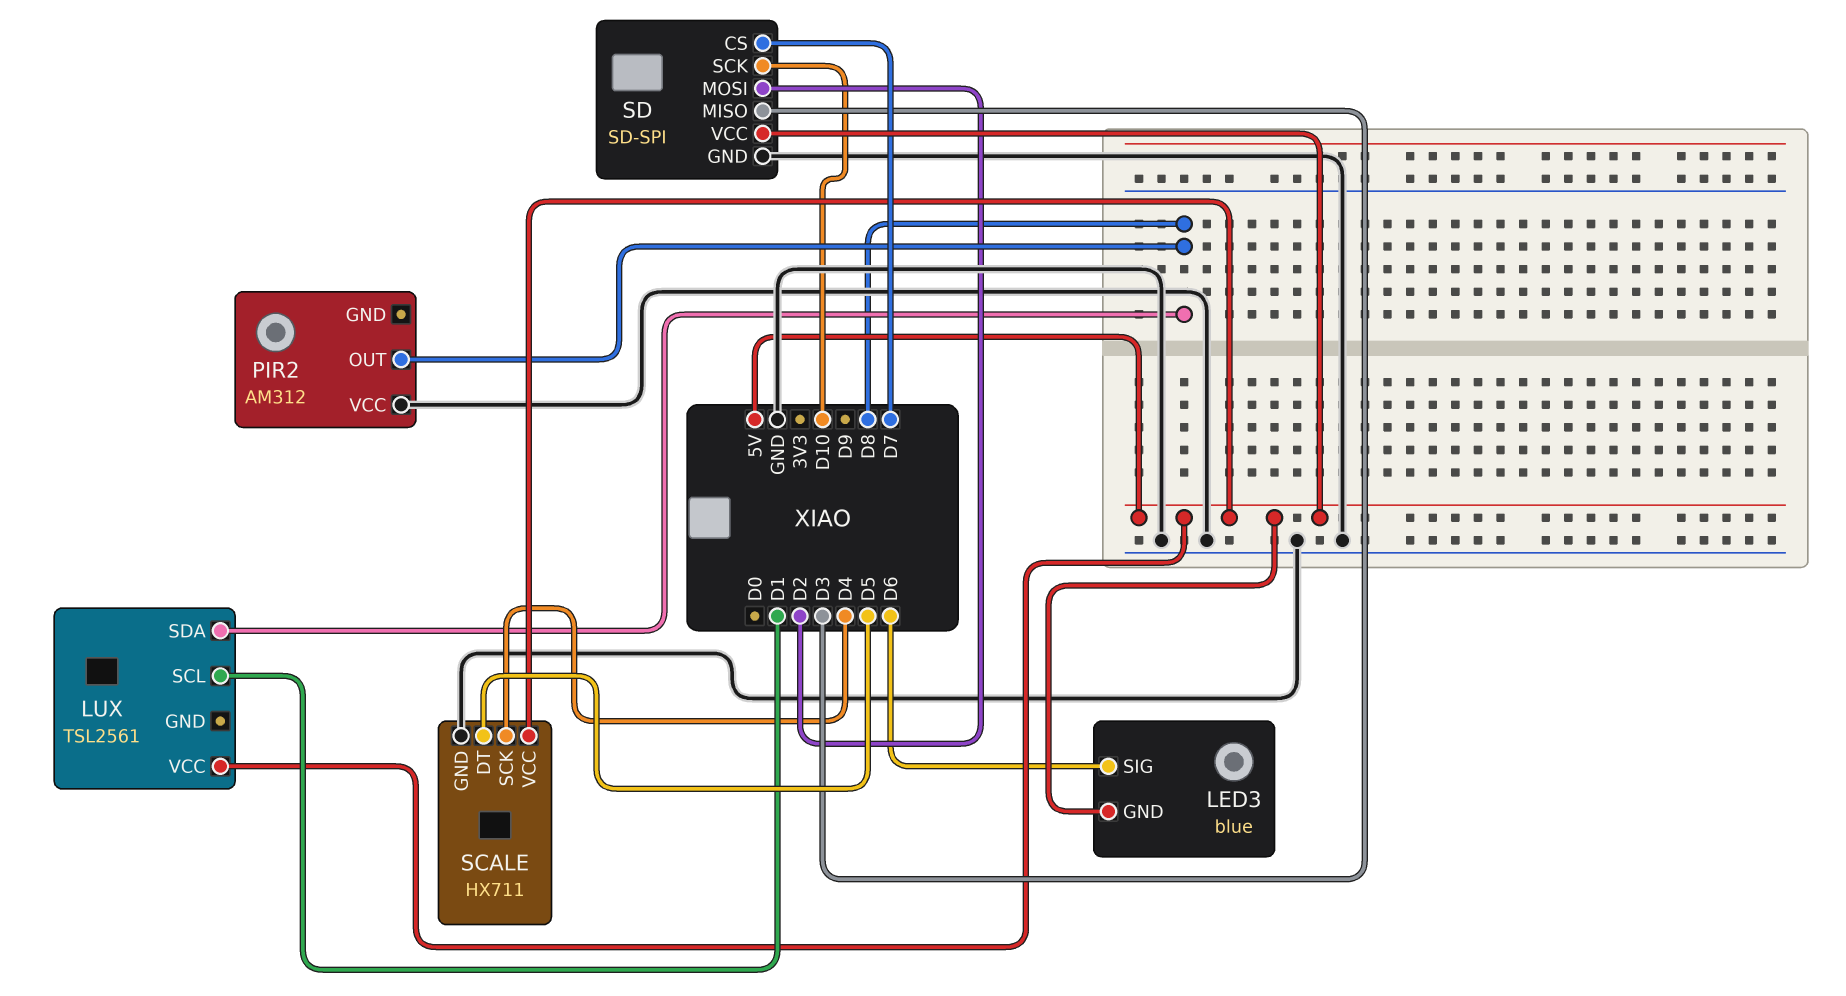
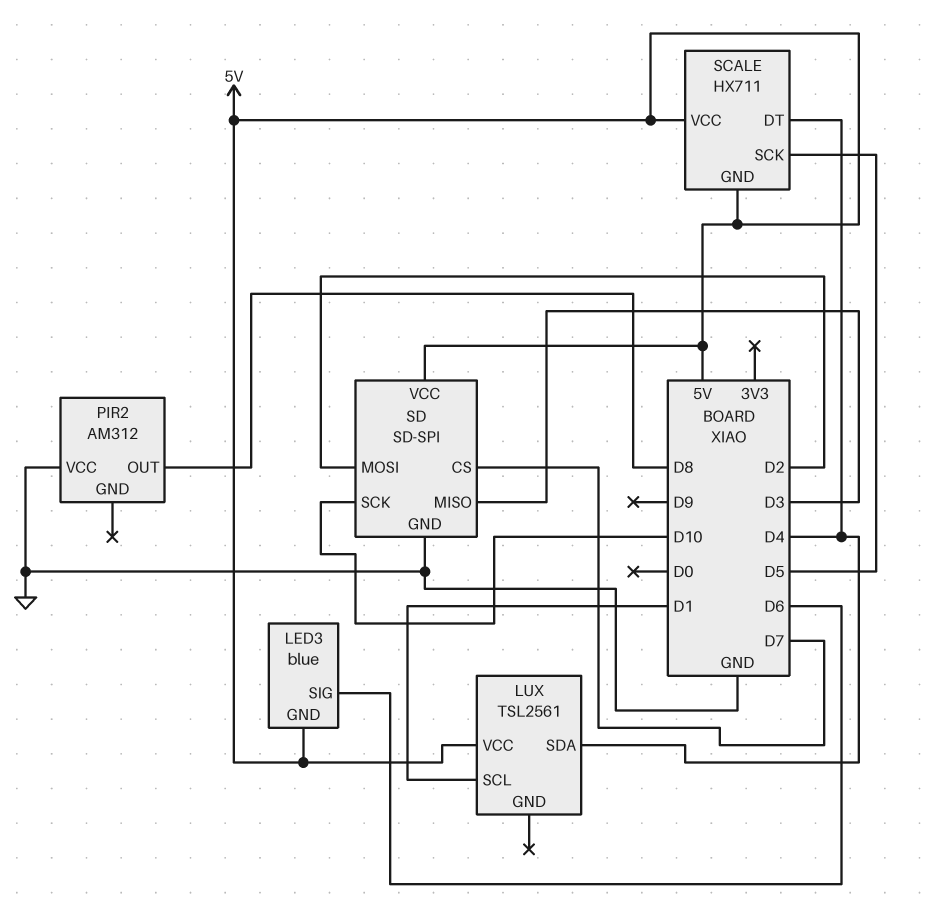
LUX pin SDA: D8 -> D4
SCALE pin DT: D5 -> D4
SCALE pin GND: GND -> 5V
SCALE pin SCK: D4 -> D5

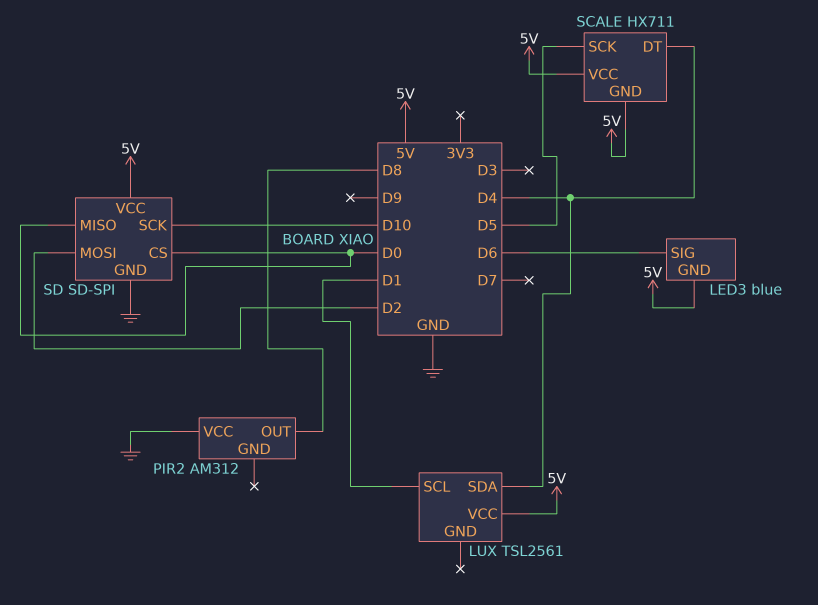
SD pin CS: D7 -> D0
SD pin MISO: D3 -> D0

